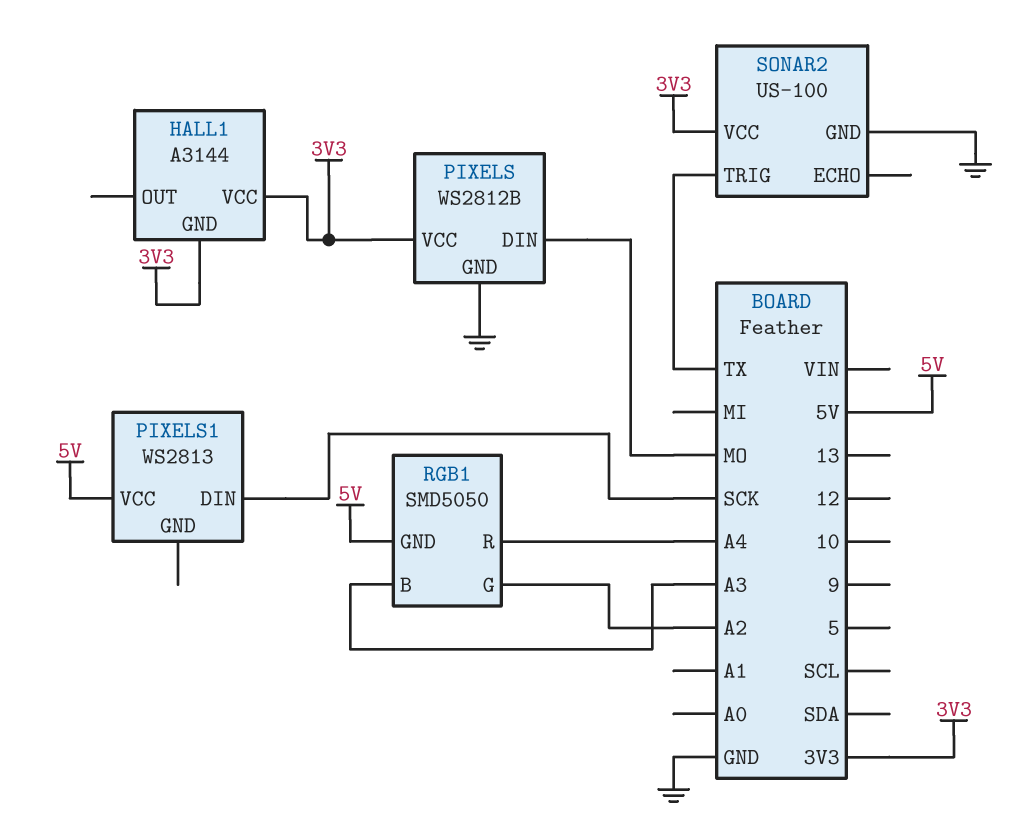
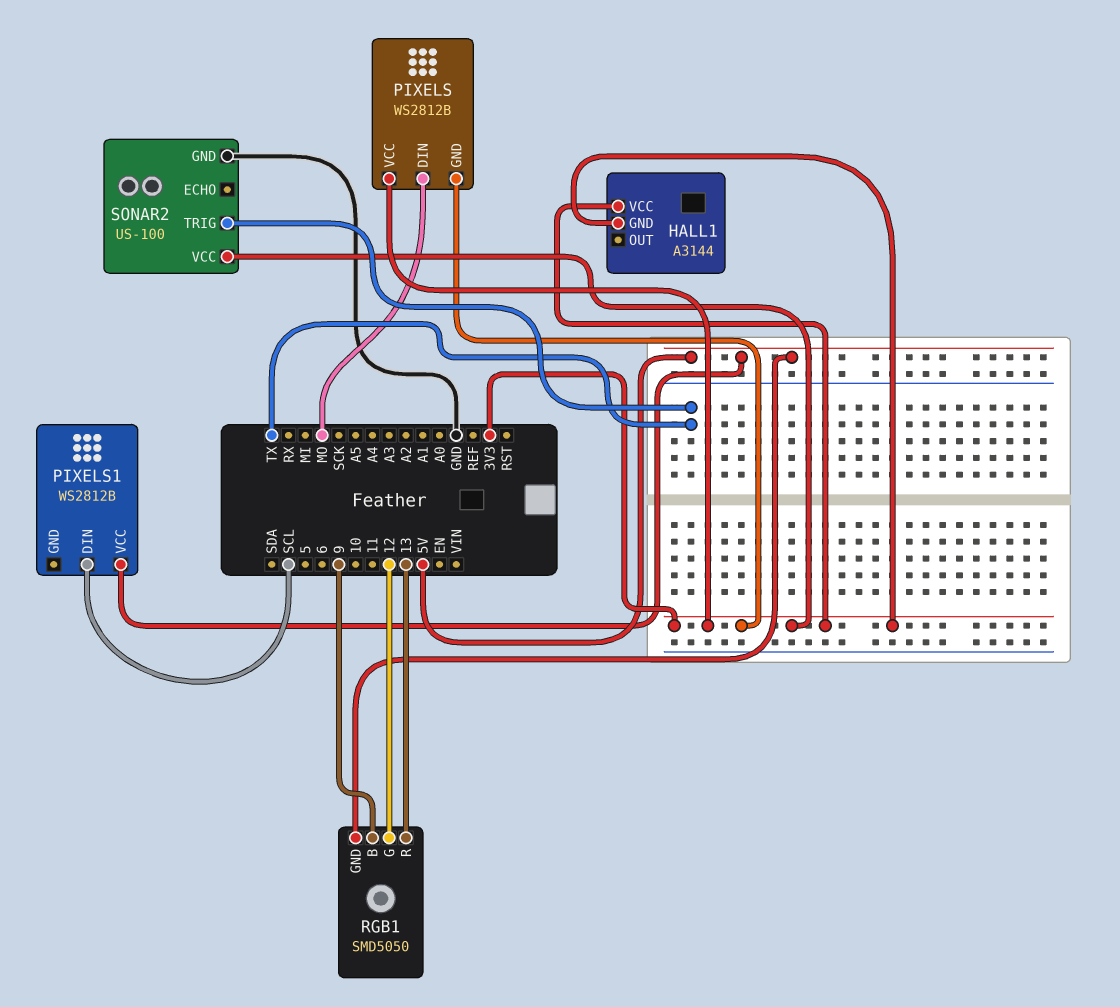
PIXELS pin GND: GND -> 3V3
PIXELS1: WS2813 -> WS2812B
PIXELS1 pin DIN: SCK -> SCL
RGB1 pin B: A3 -> 9
RGB1 pin G: A2 -> 12
RGB1 pin R: A4 -> 13

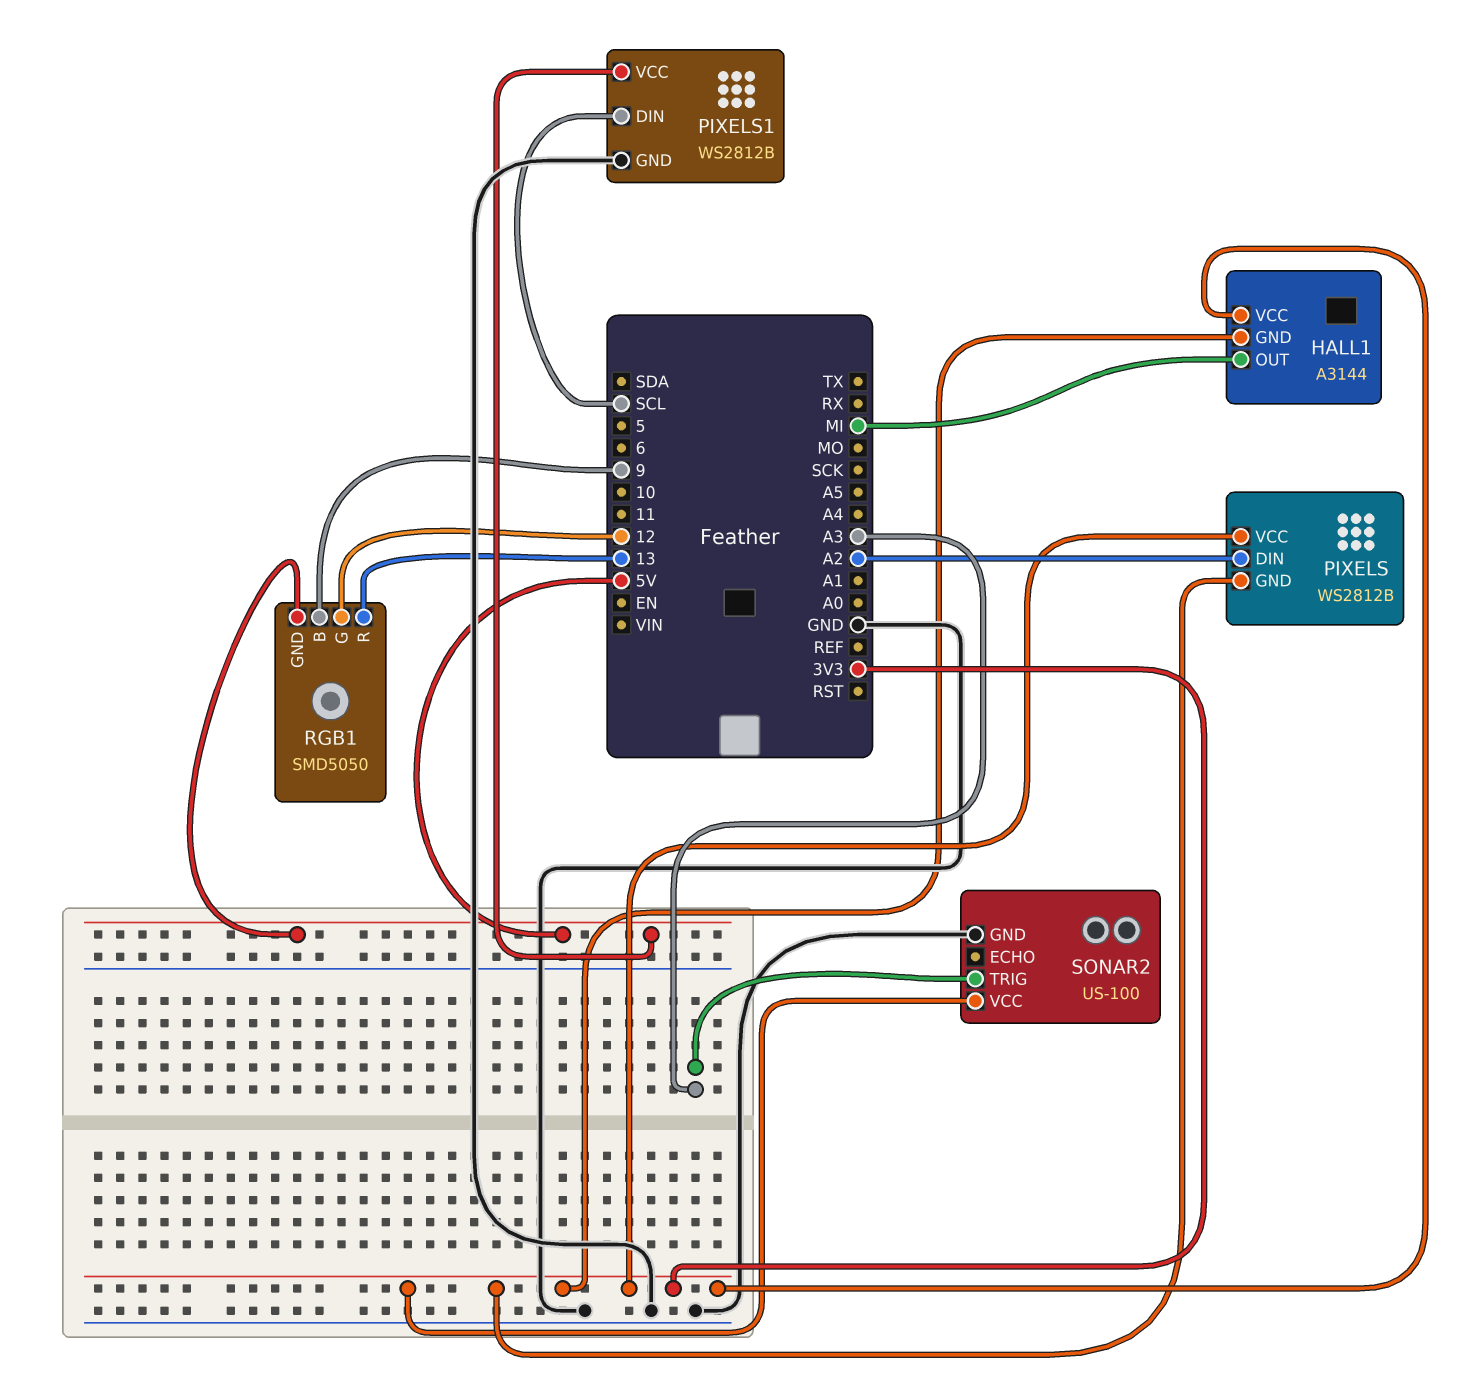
HALL1 pin OUT: none -> MI
PIXELS pin DIN: MO -> A2
PIXELS1 pin GND: none -> GND
SONAR2 pin TRIG: TX -> A3

